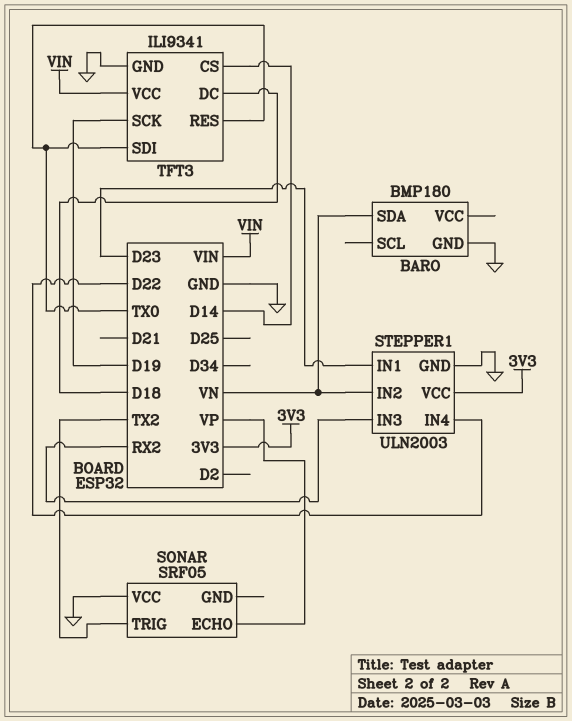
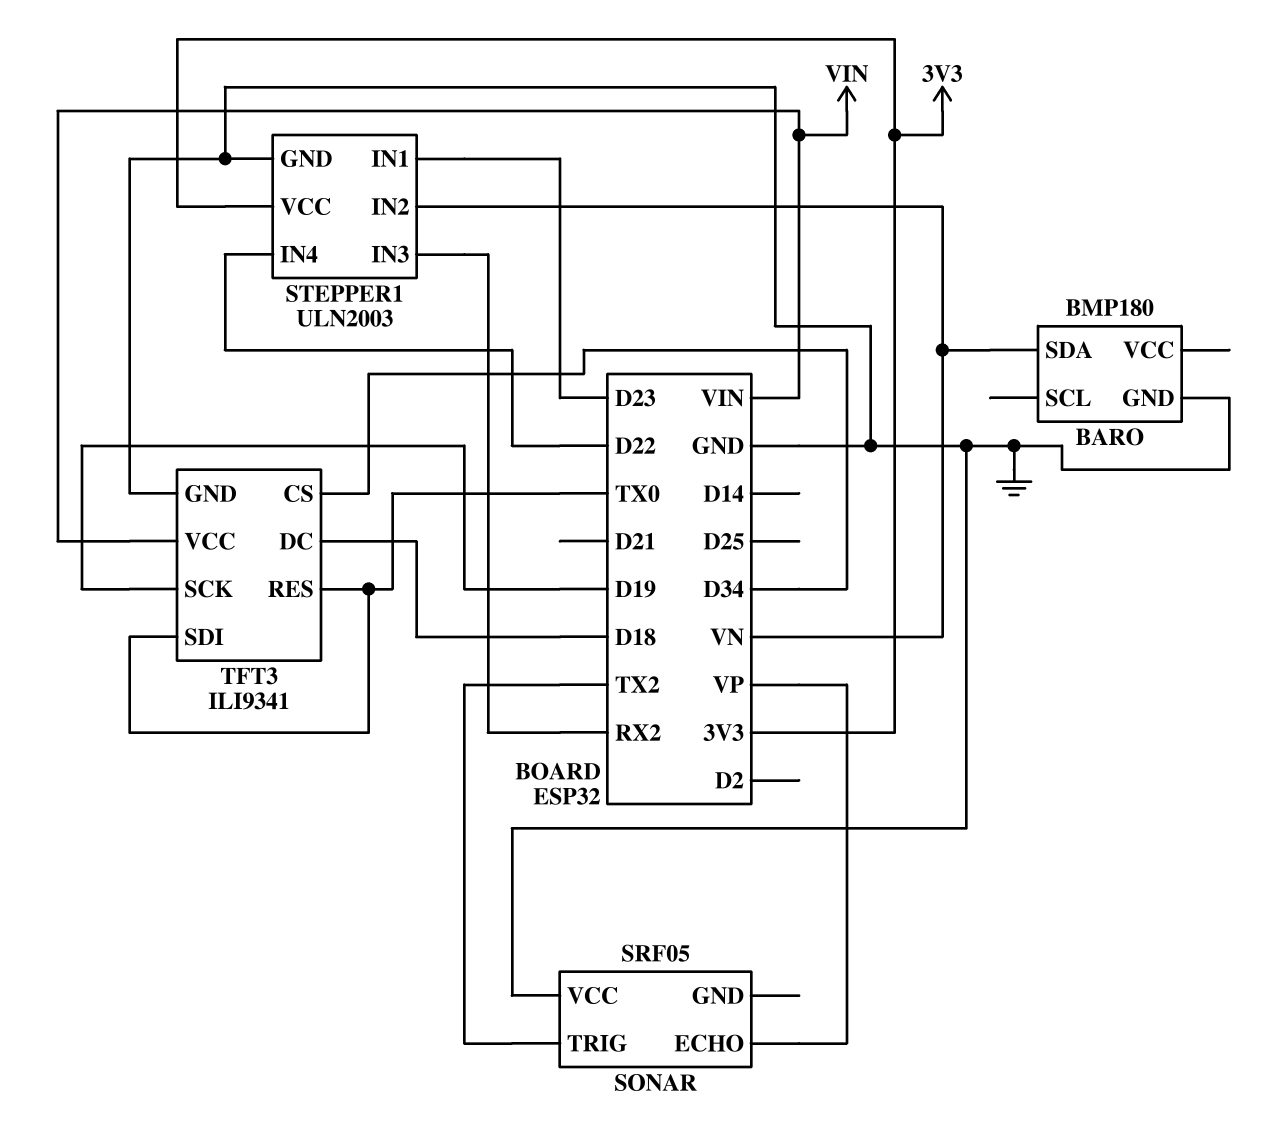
TFT3 pin CS: D14 -> D34

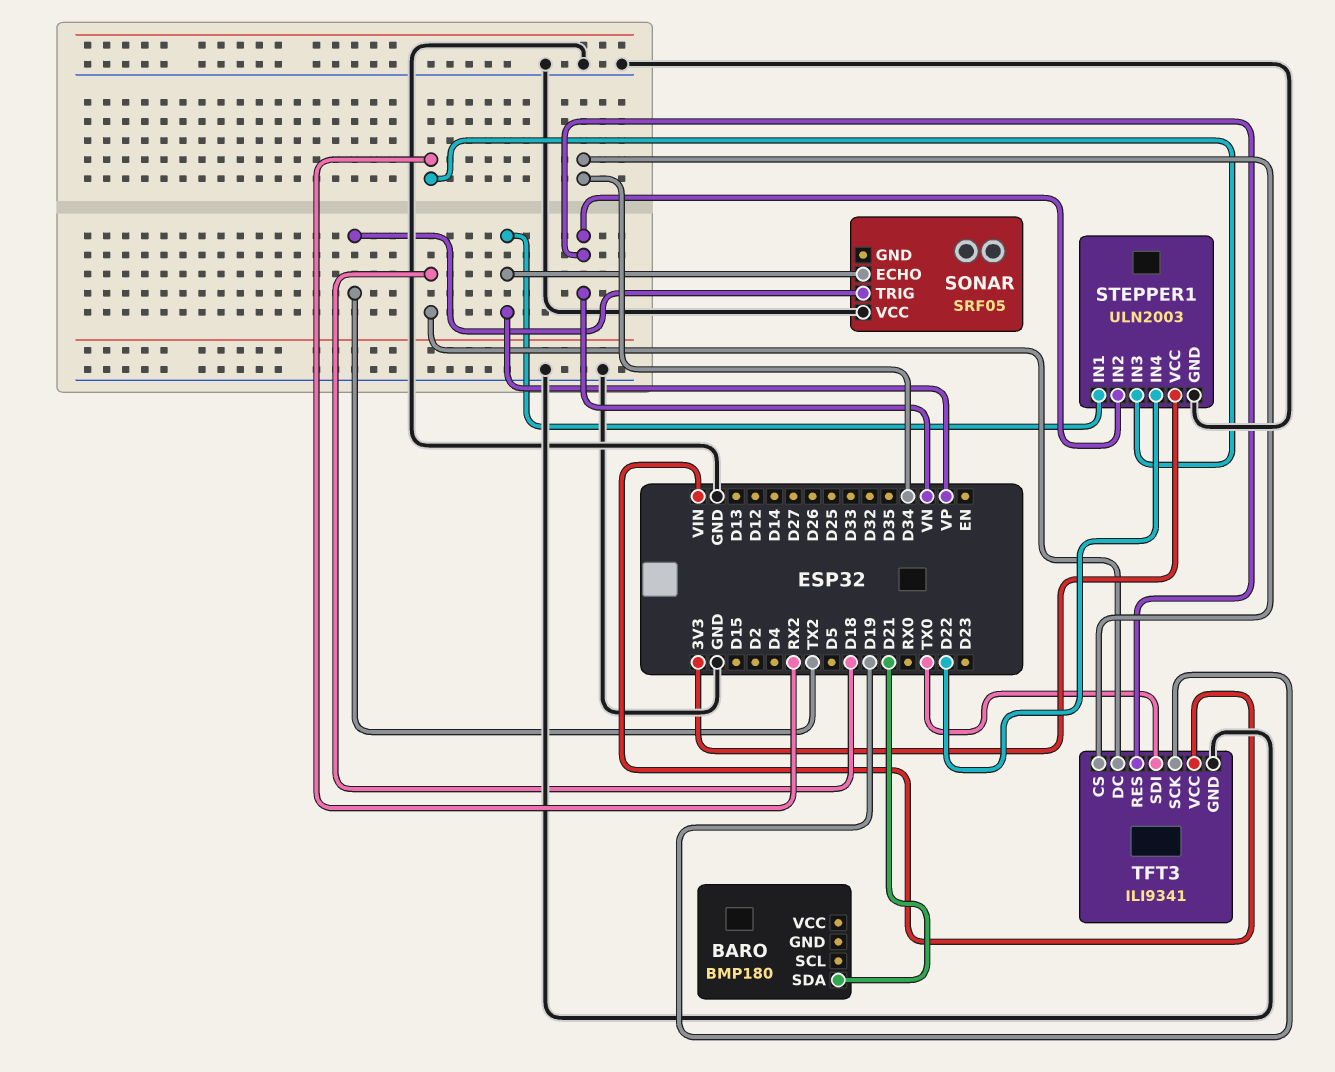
BARO pin GND: GND -> none
BARO pin SDA: VN -> D21
STEPPER1 pin IN1: D23 -> VP
TFT3 pin RES: TX0 -> VN

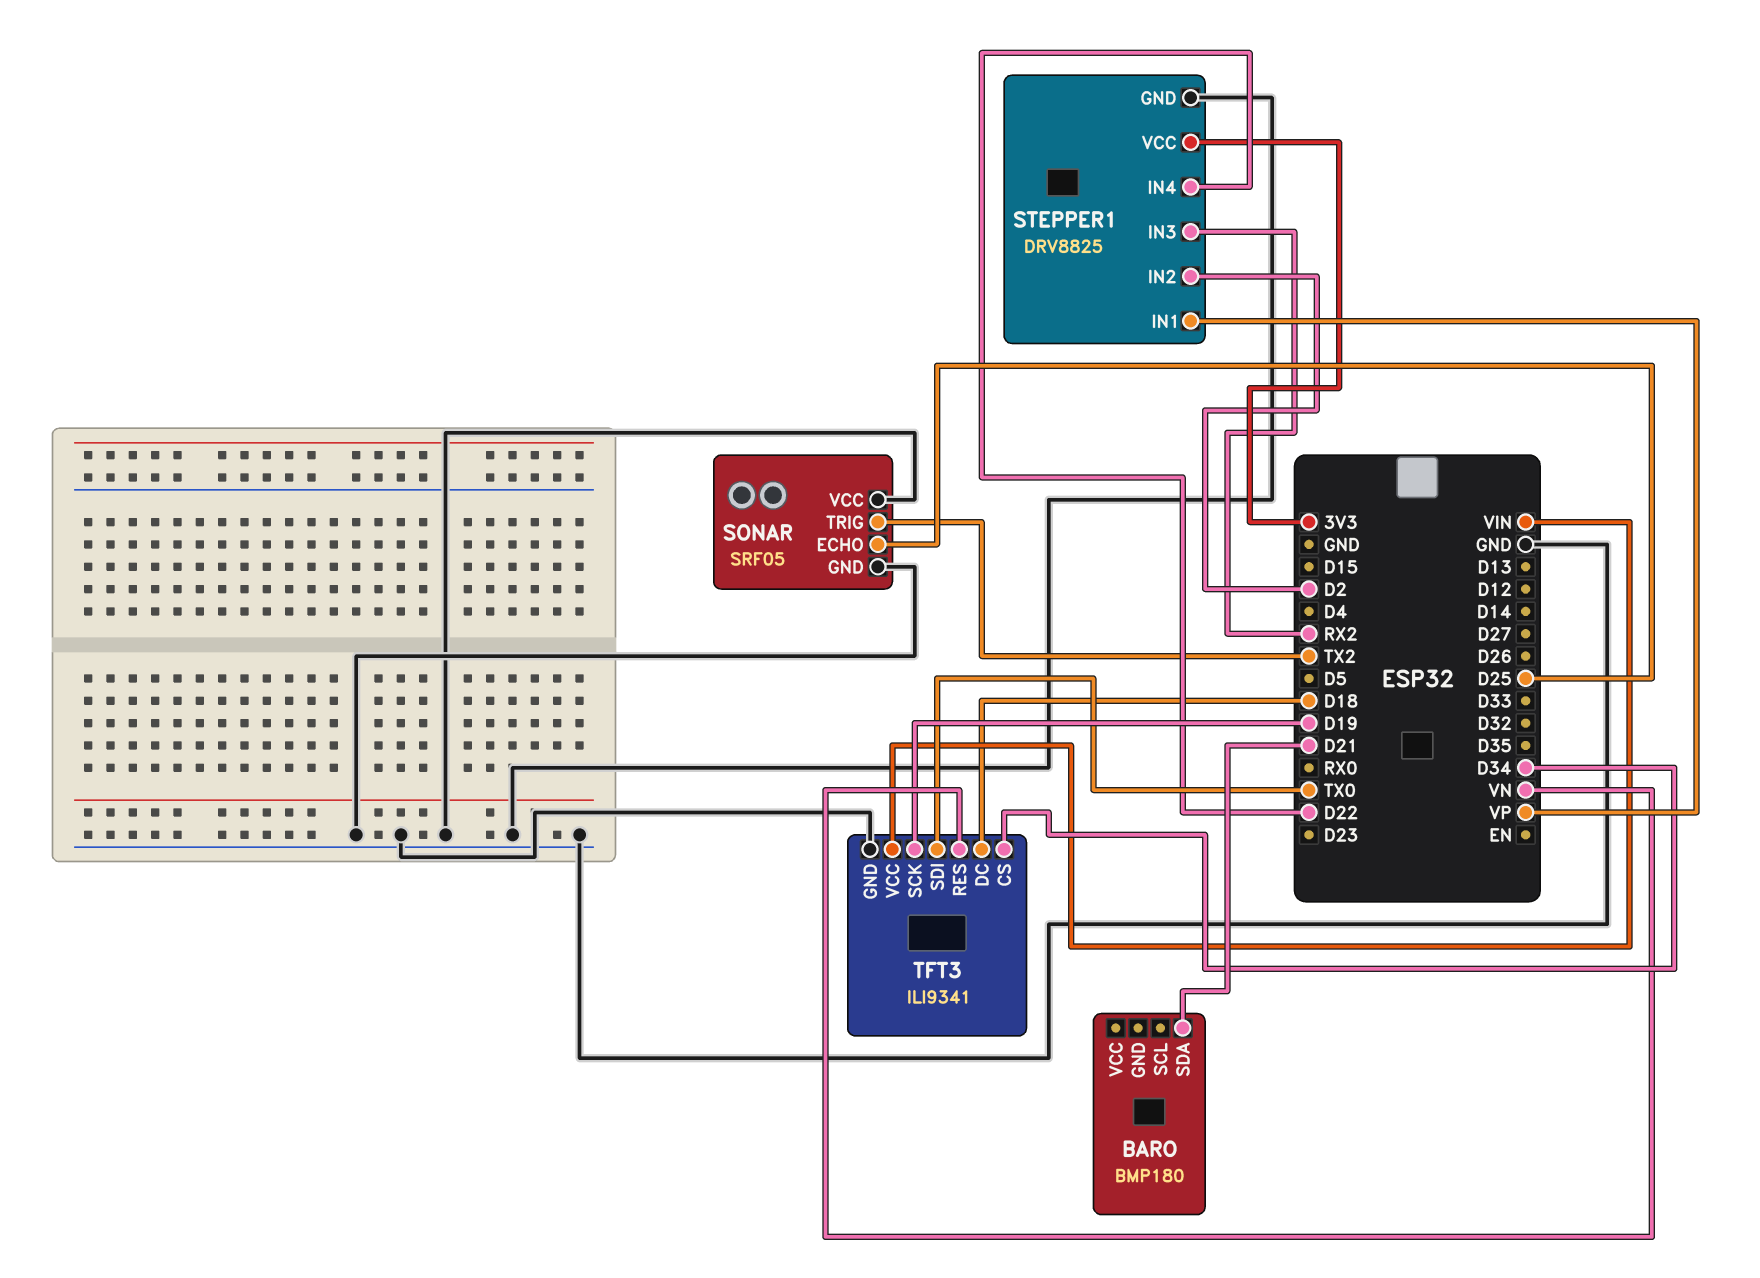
SONAR pin ECHO: VP -> D25
SONAR pin GND: none -> GND
STEPPER1: ULN2003 -> DRV8825
STEPPER1 pin IN2: VN -> D2

